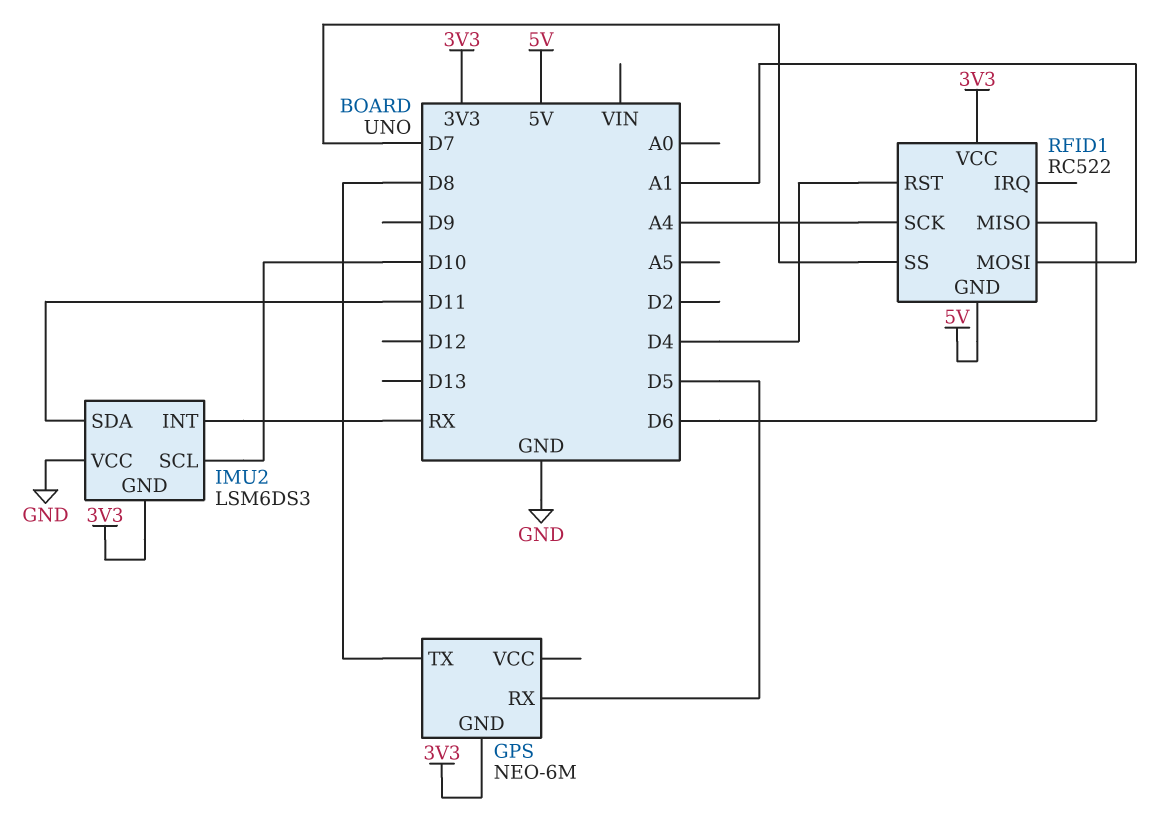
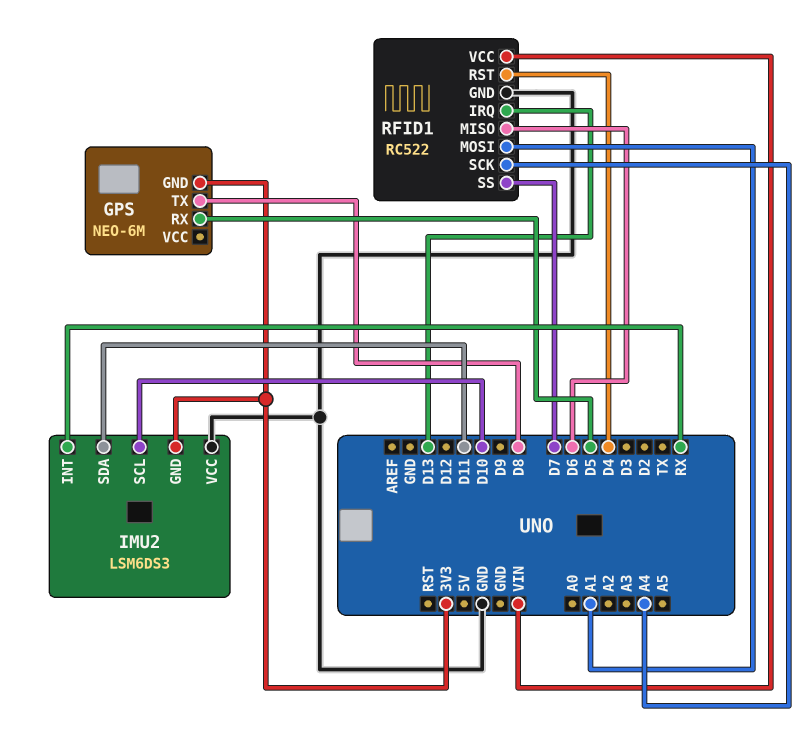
RFID1 pin GND: 5V -> GND
RFID1 pin IRQ: none -> D13
RFID1 pin VCC: 3V3 -> VIN

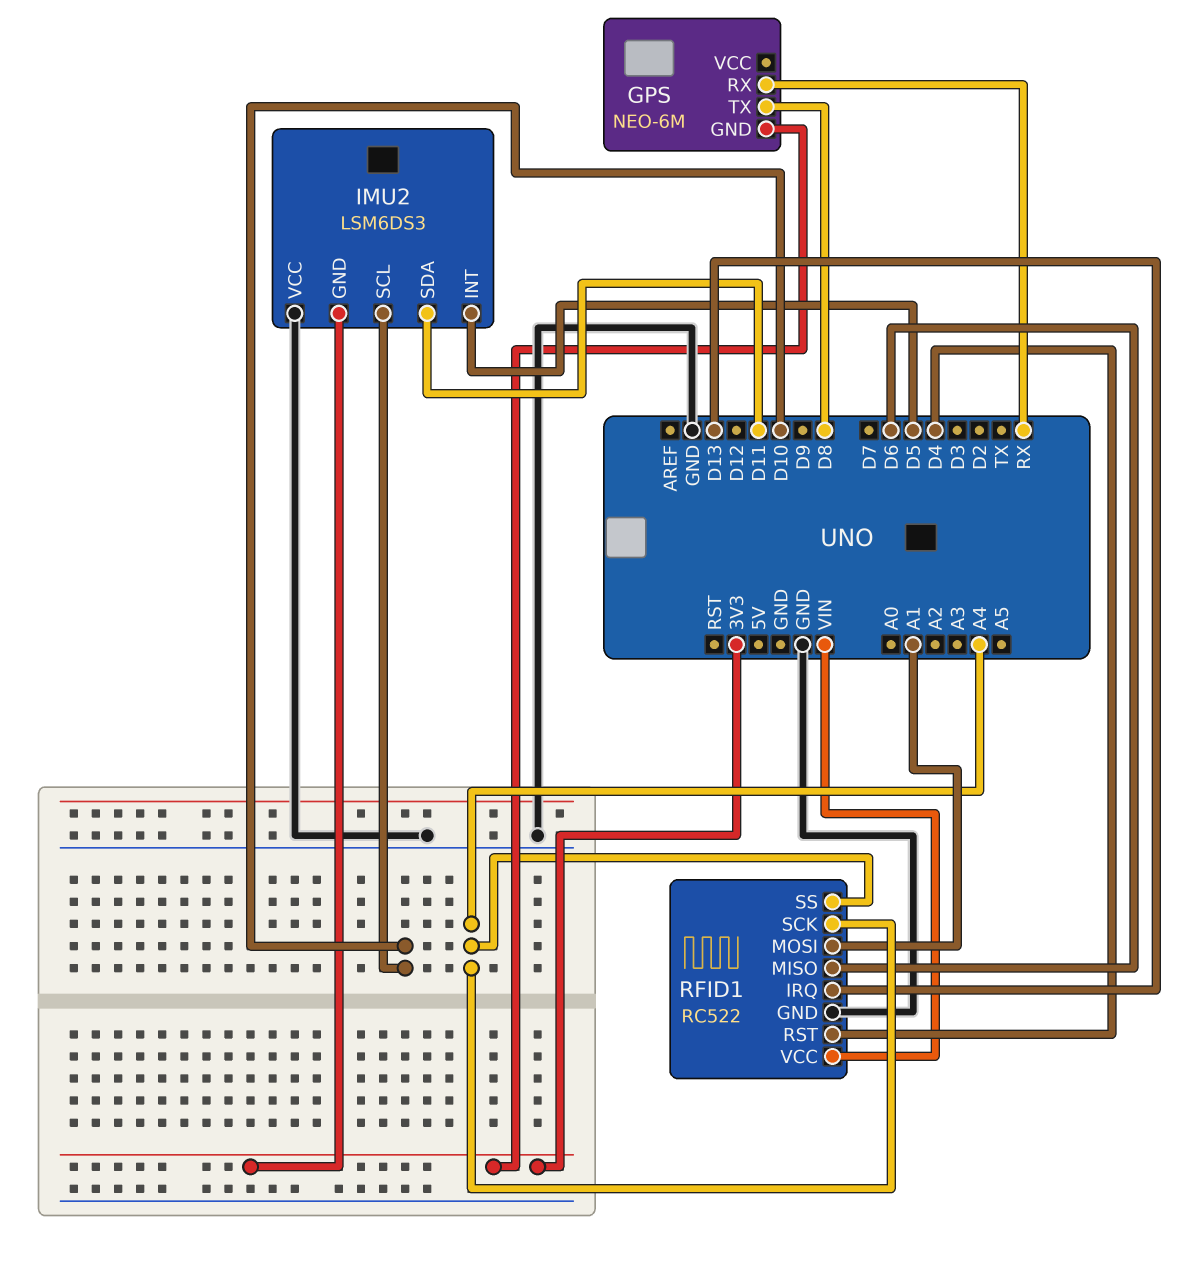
GPS pin RX: D5 -> RX
IMU2 pin INT: RX -> D5
RFID1 pin SS: D7 -> A4

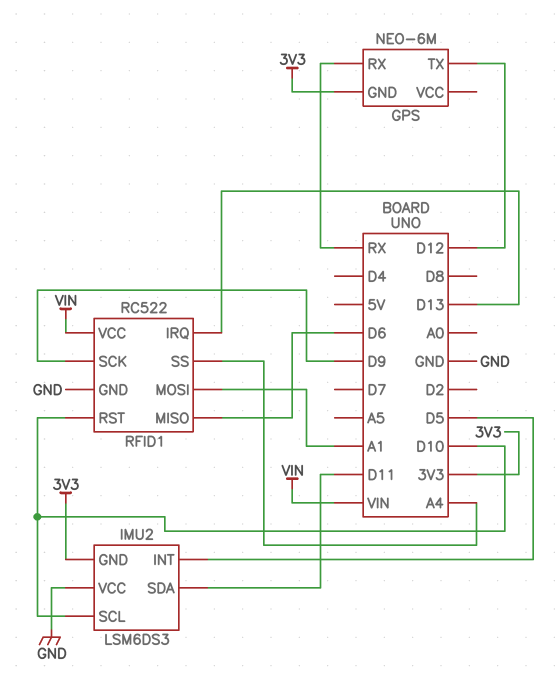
GPS pin TX: D8 -> D12
RFID1 pin RST: D4 -> D10
RFID1 pin SCK: A4 -> D9

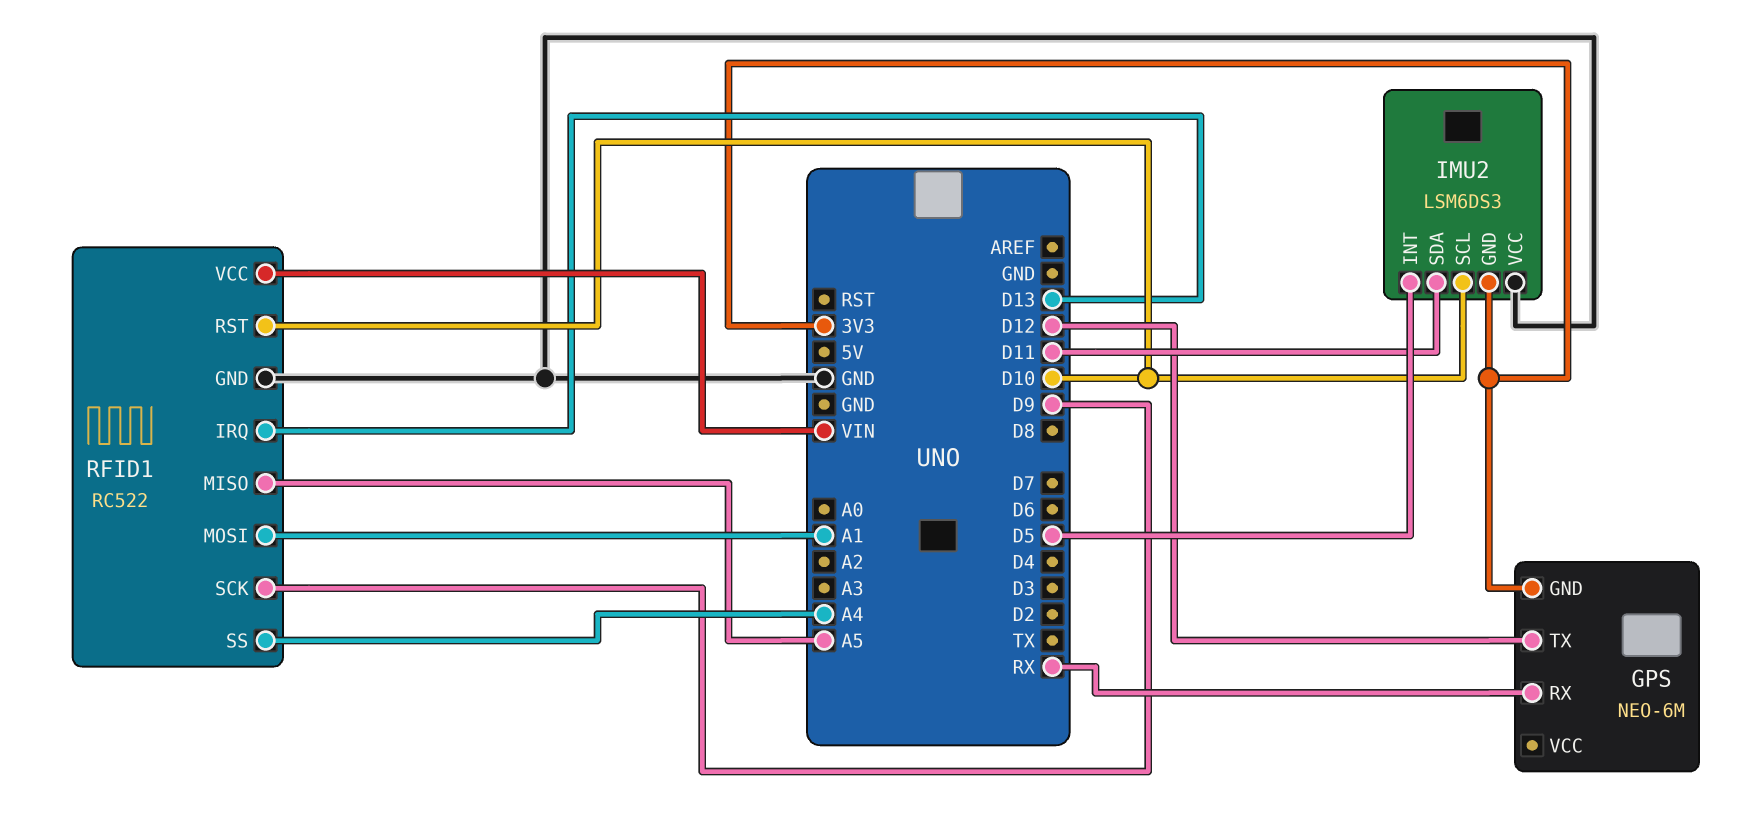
RFID1 pin MISO: D6 -> A5

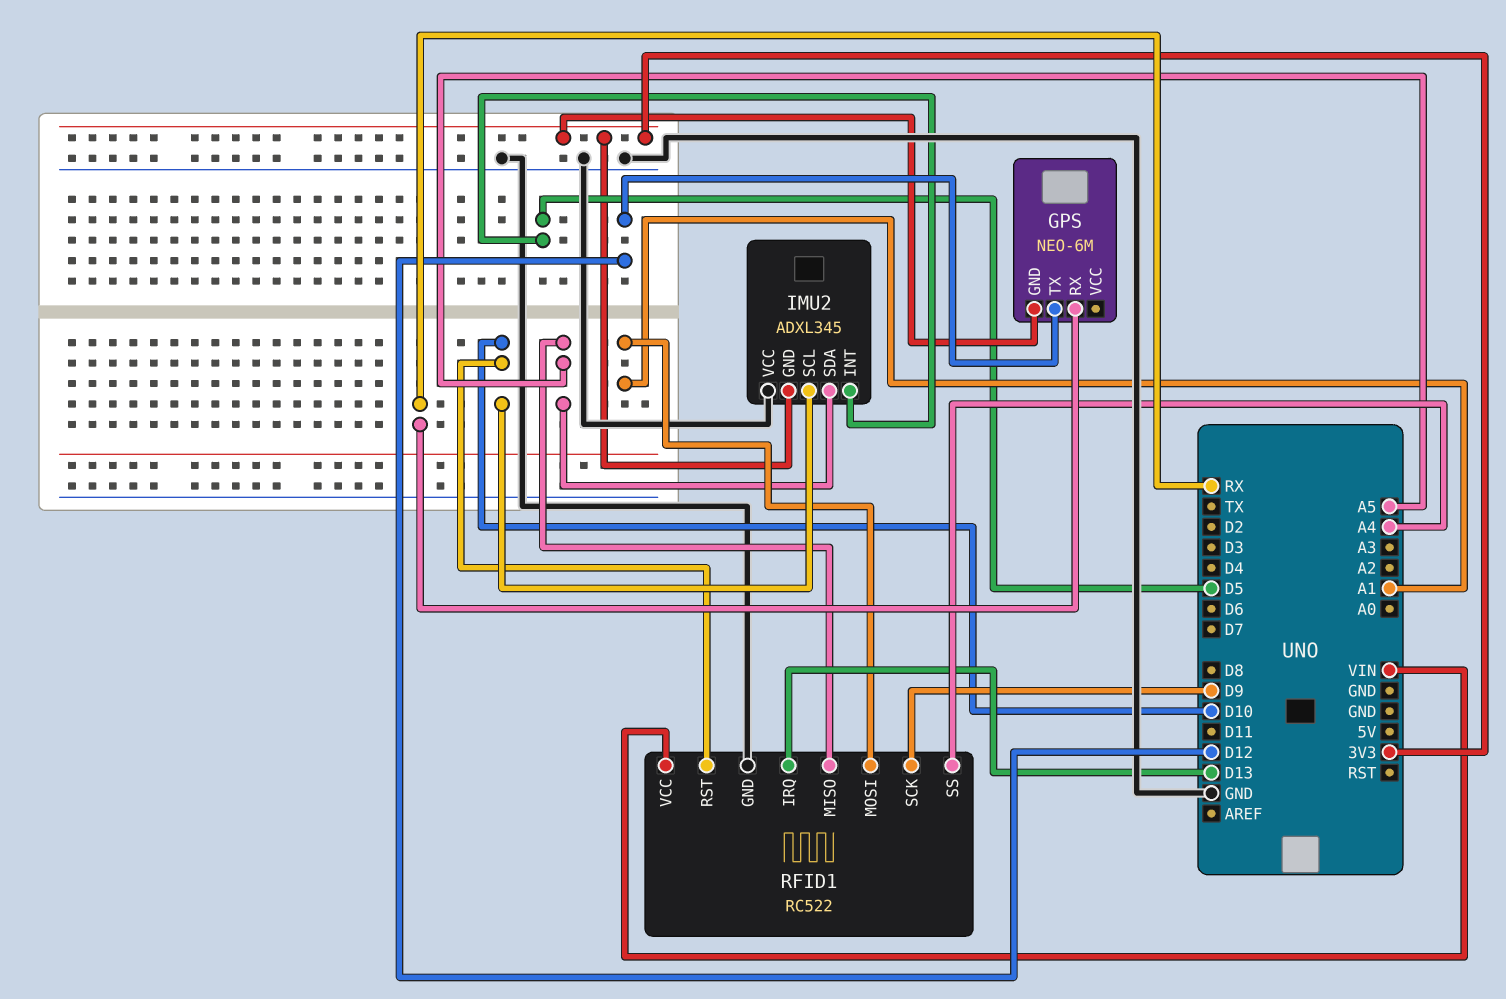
IMU2: LSM6DS3 -> ADXL345
IMU2 pin SDA: D11 -> A5

